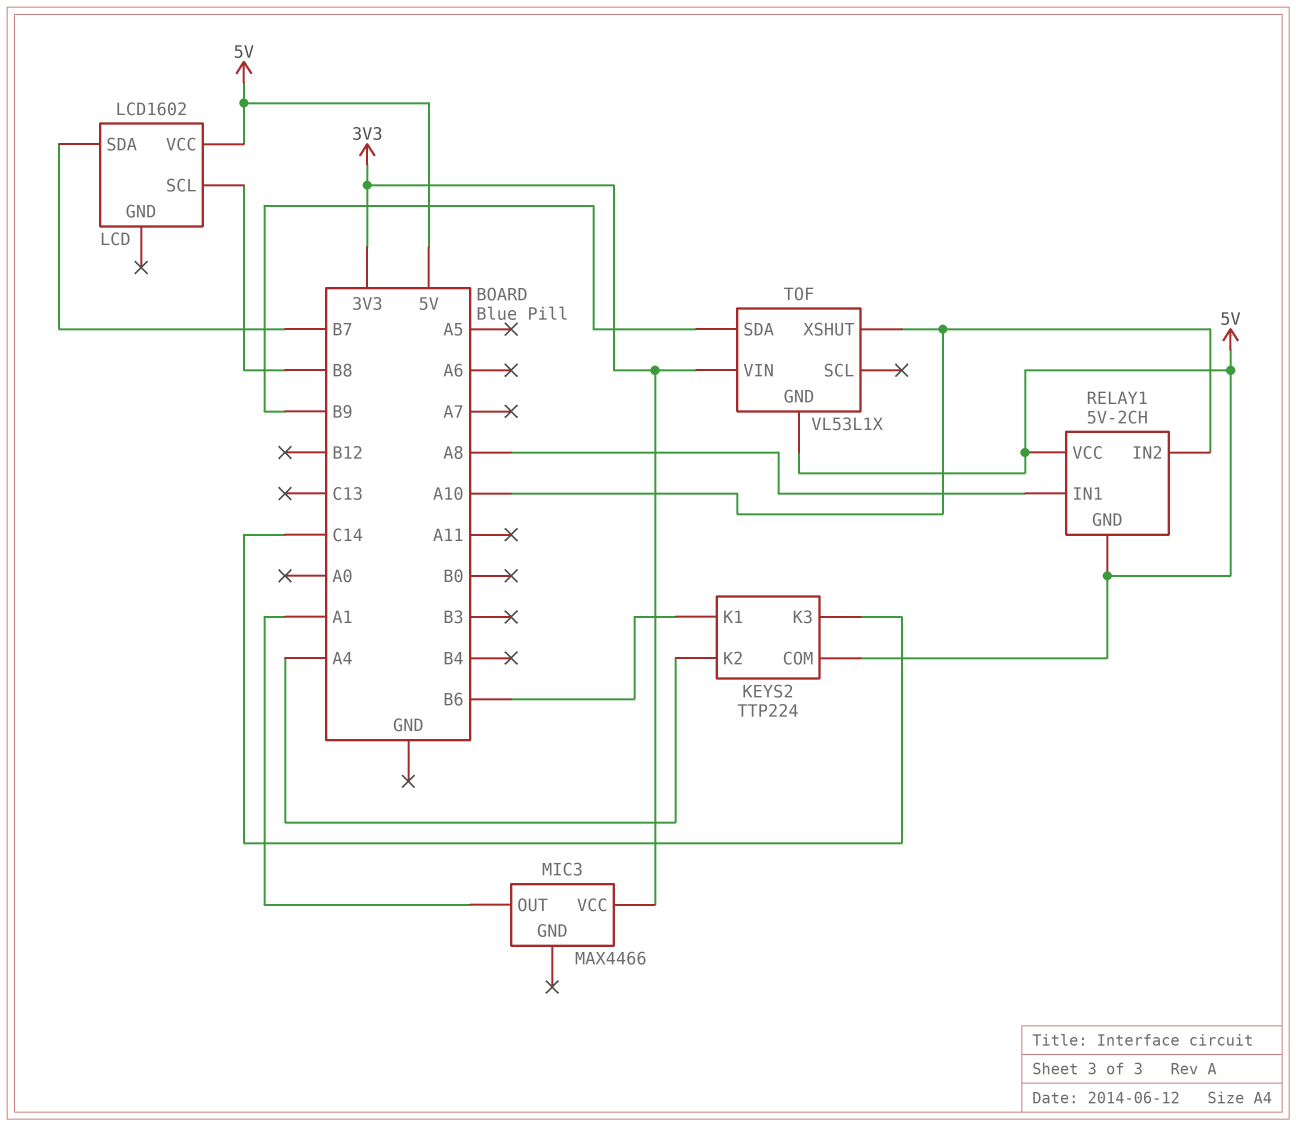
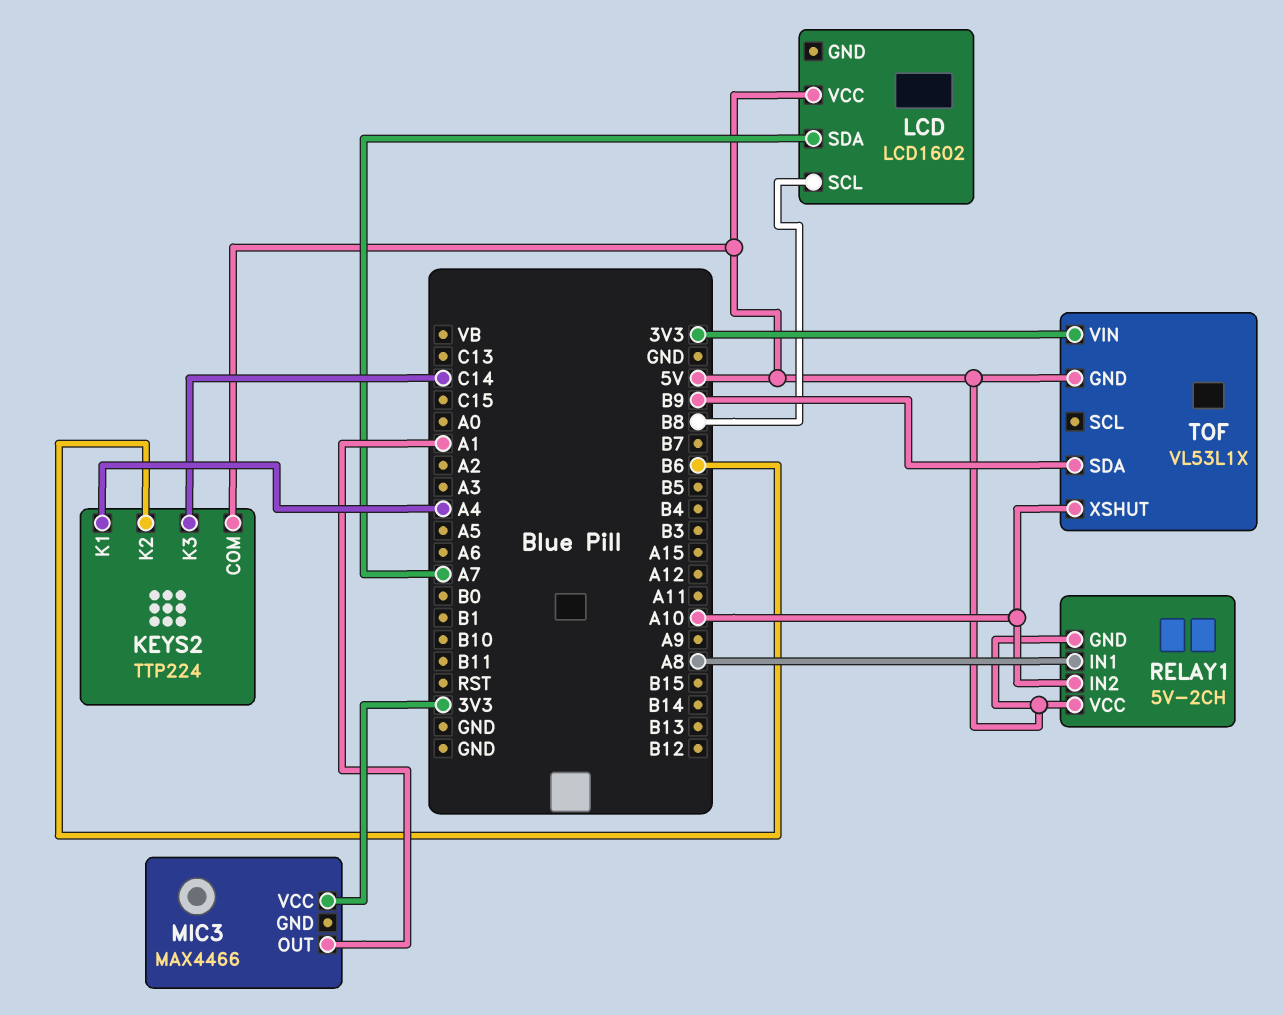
KEYS2 pin K1: B6 -> A4
KEYS2 pin K2: A4 -> B6
LCD pin SDA: B7 -> A7

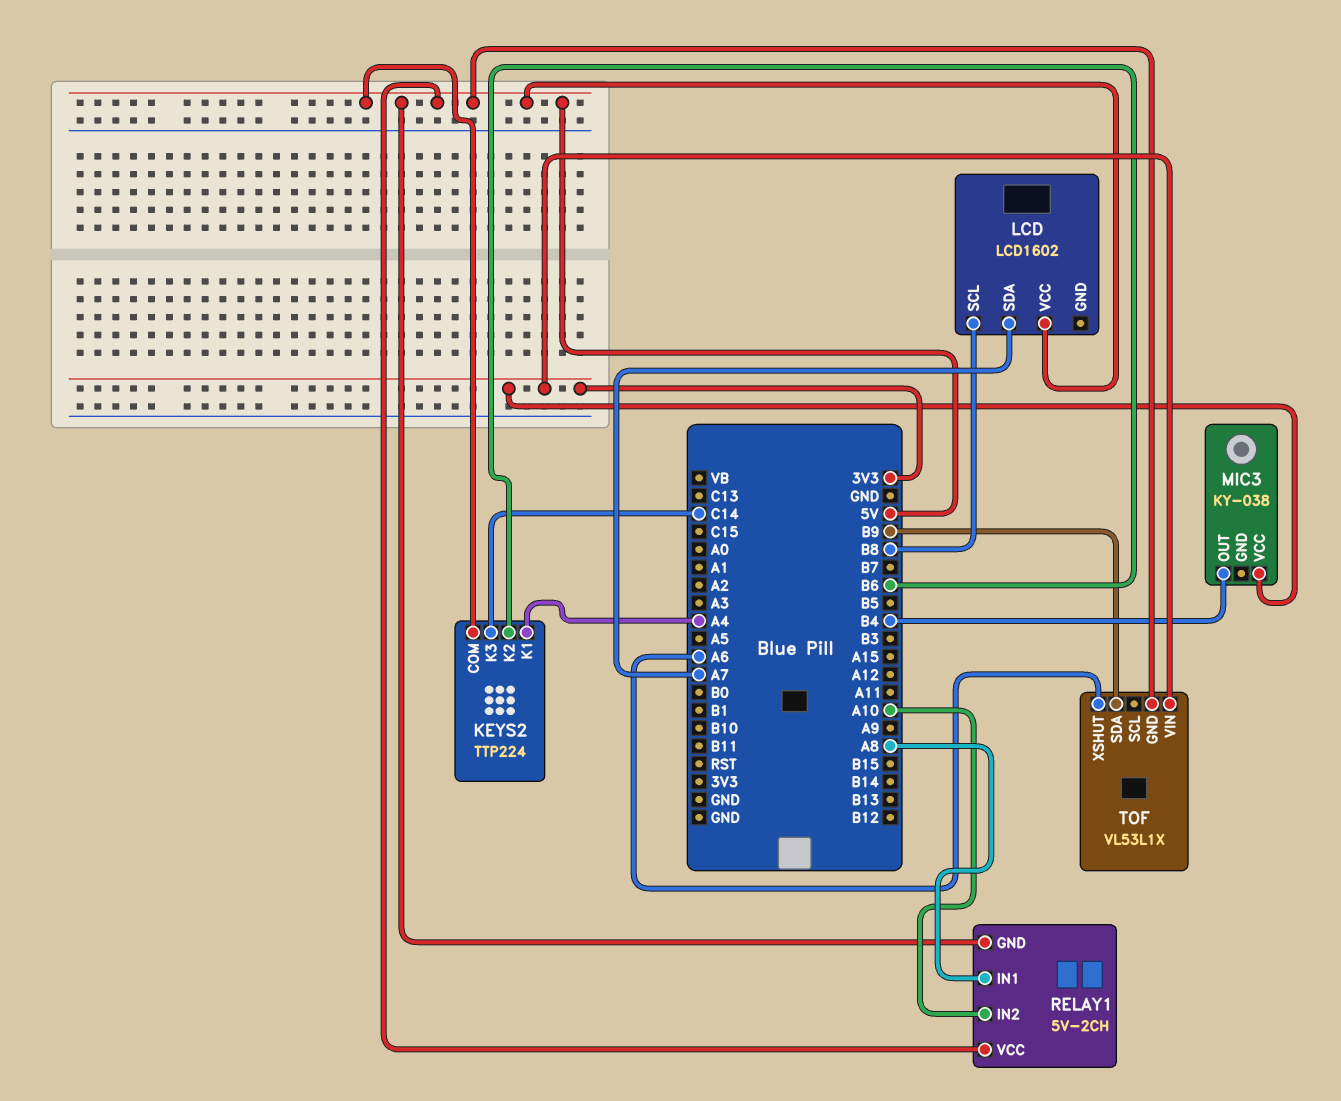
MIC3: MAX4466 -> KY-038
MIC3 pin OUT: A1 -> B4
TOF pin XSHUT: A10 -> A6

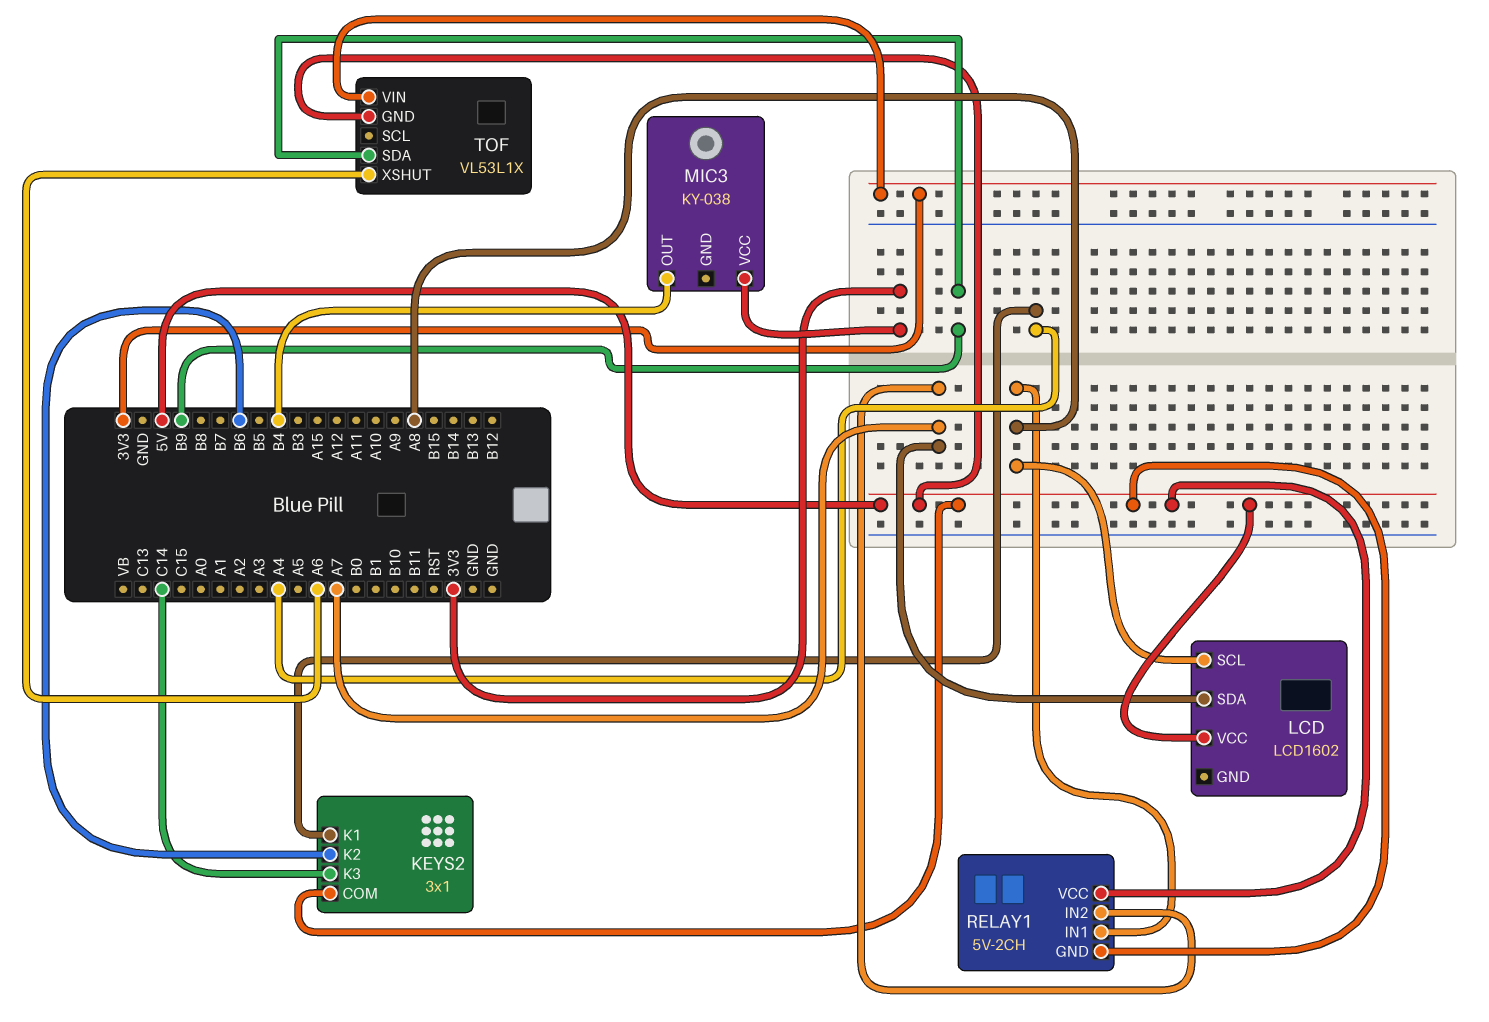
KEYS2: TTP224 -> 3x1
LCD pin SCL: B8 -> A8
RELAY1 pin IN2: A10 -> A7

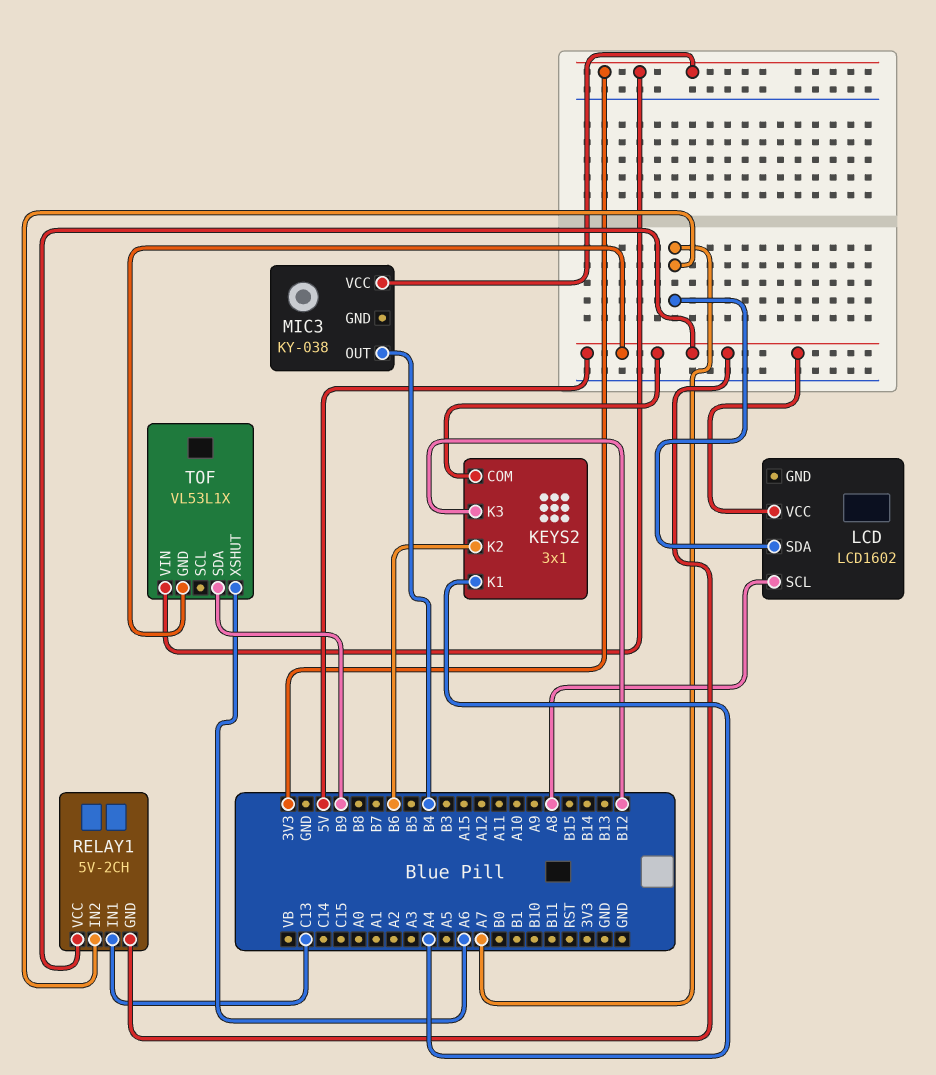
KEYS2 pin K3: C14 -> B12
RELAY1 pin IN1: A8 -> C13

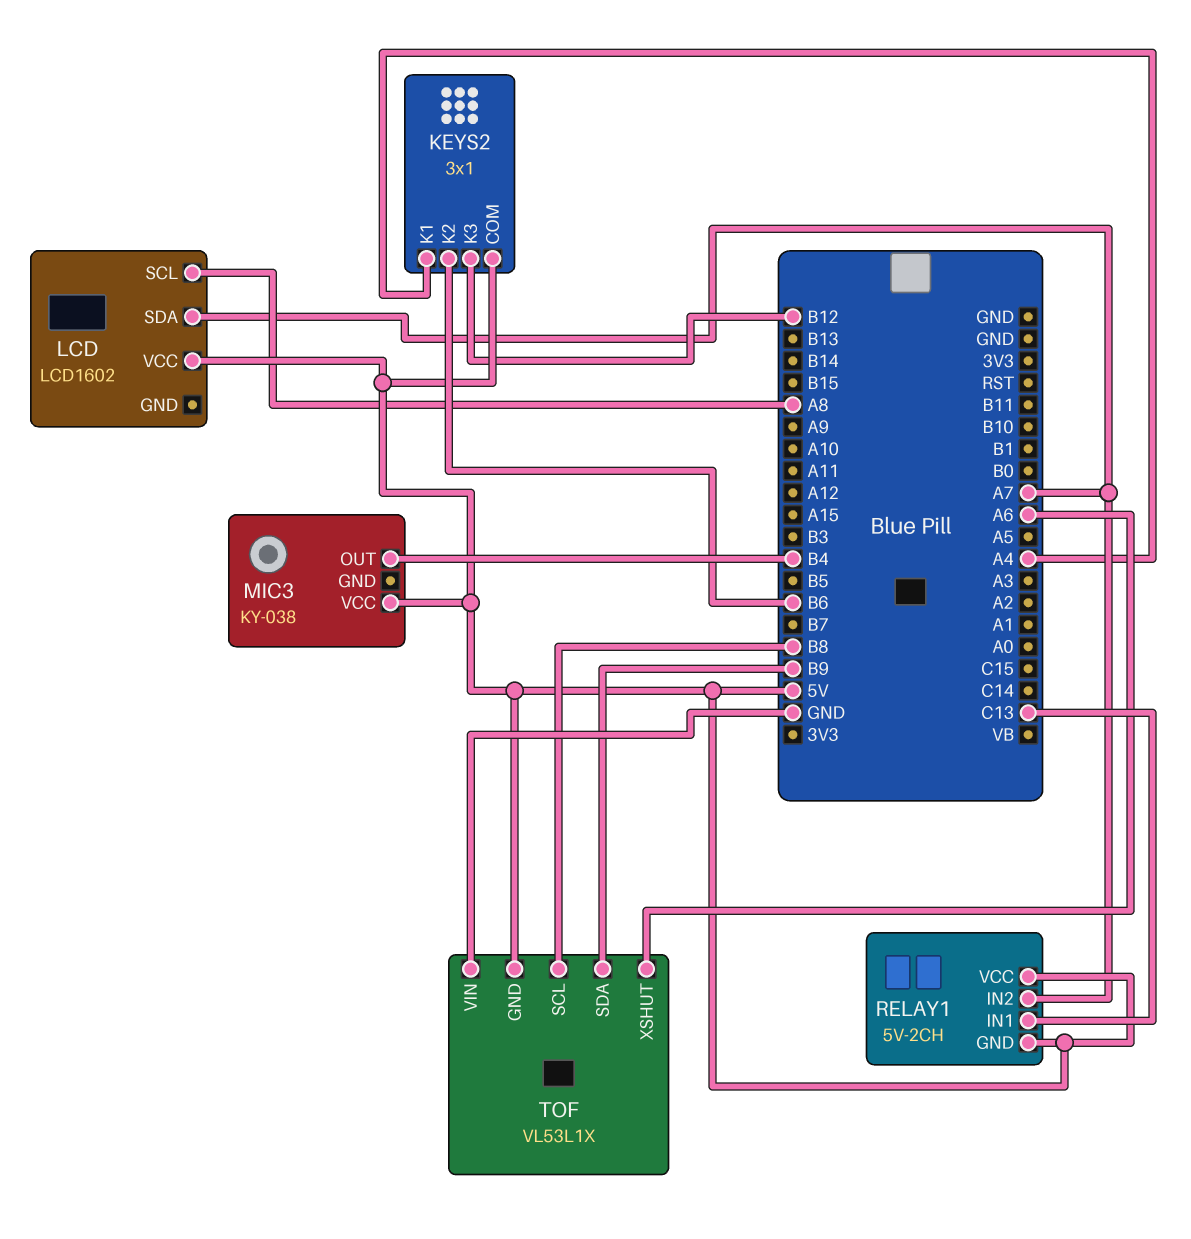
MIC3 pin VCC: 3V3 -> 5V
TOF pin SCL: none -> B8
TOF pin VIN: 3V3 -> GND

